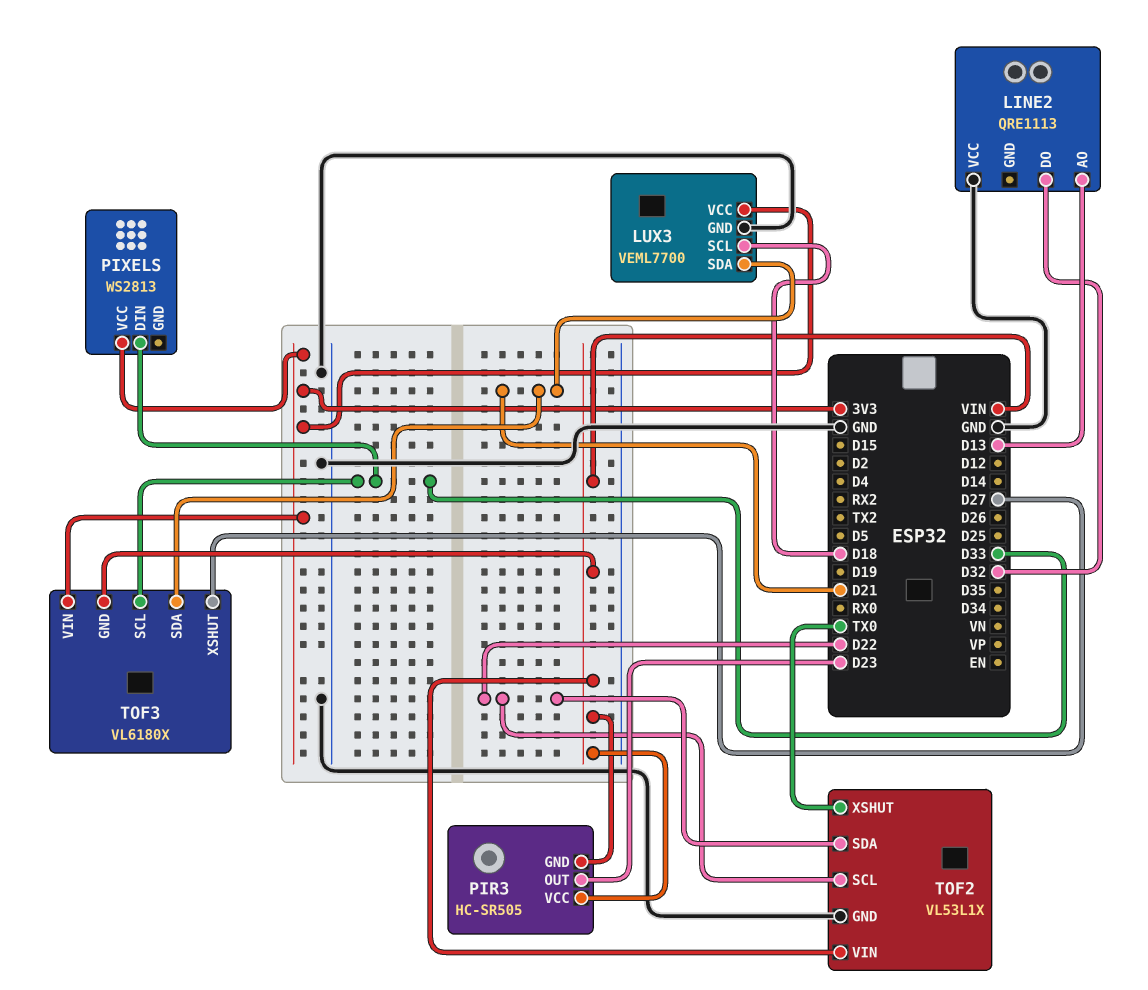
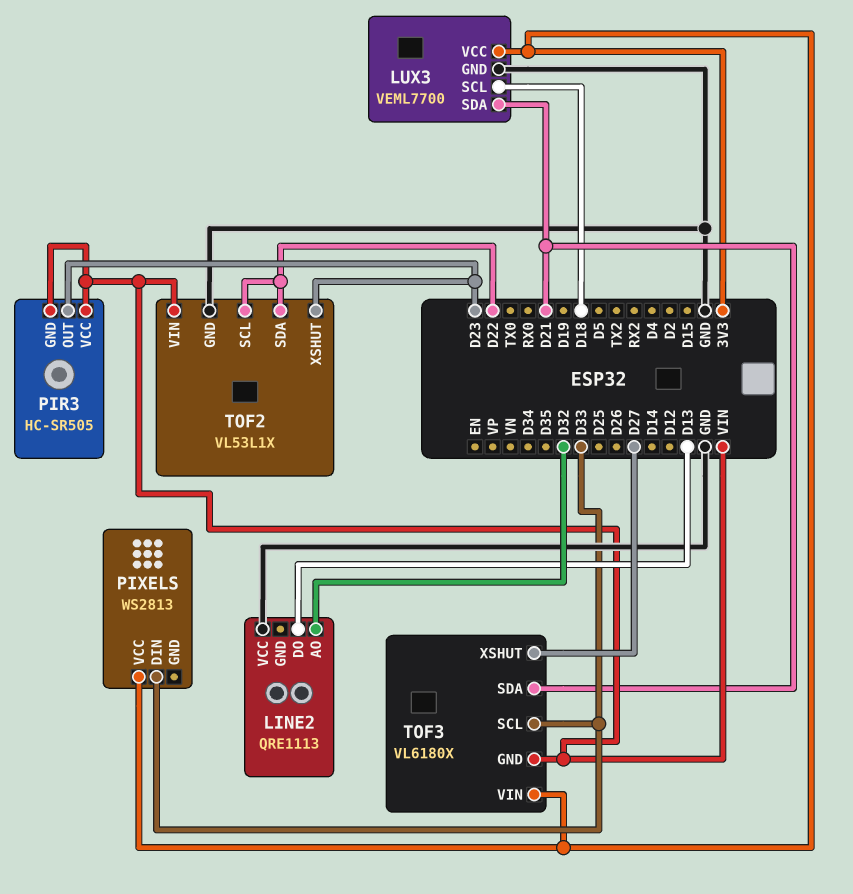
LINE2 pin AO: D13 -> D32
LINE2 pin DO: D32 -> D13
TOF2 pin XSHUT: TX0 -> D23

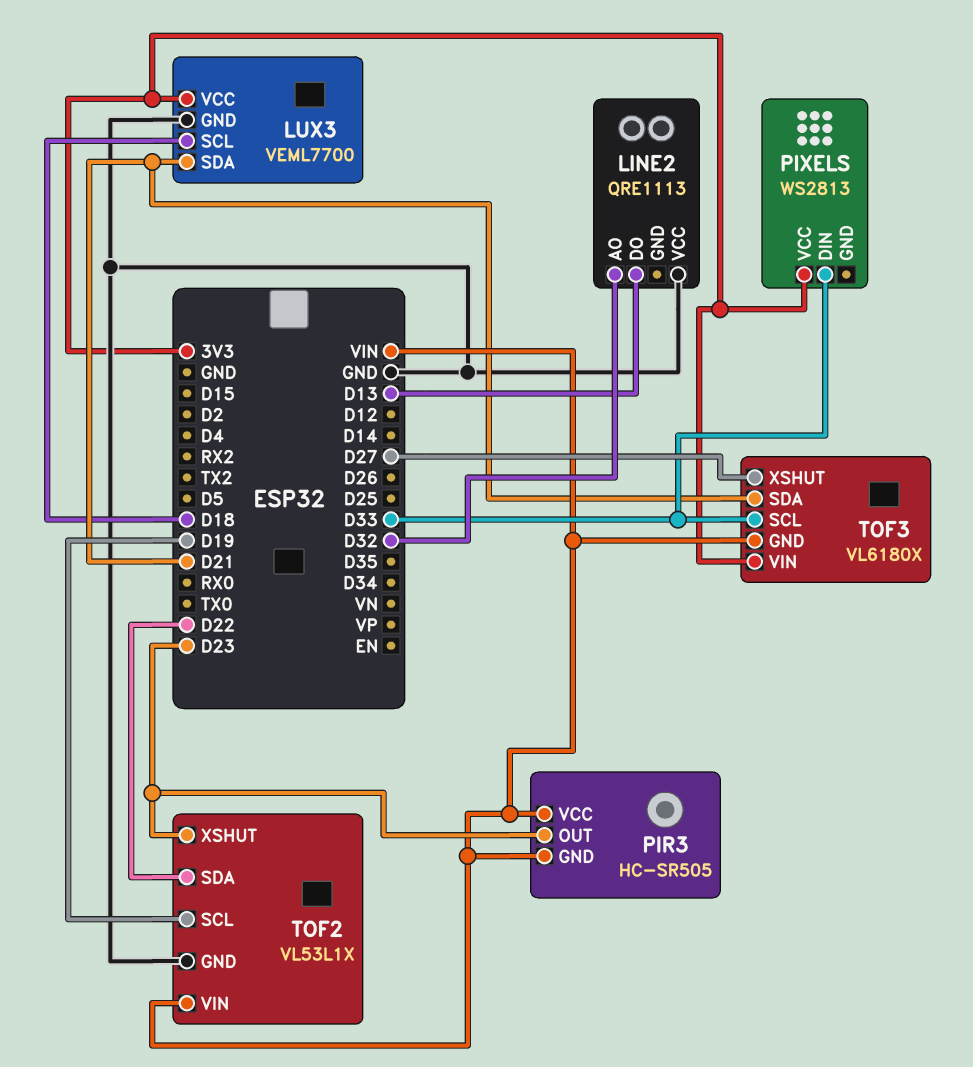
TOF2 pin SCL: D22 -> D19

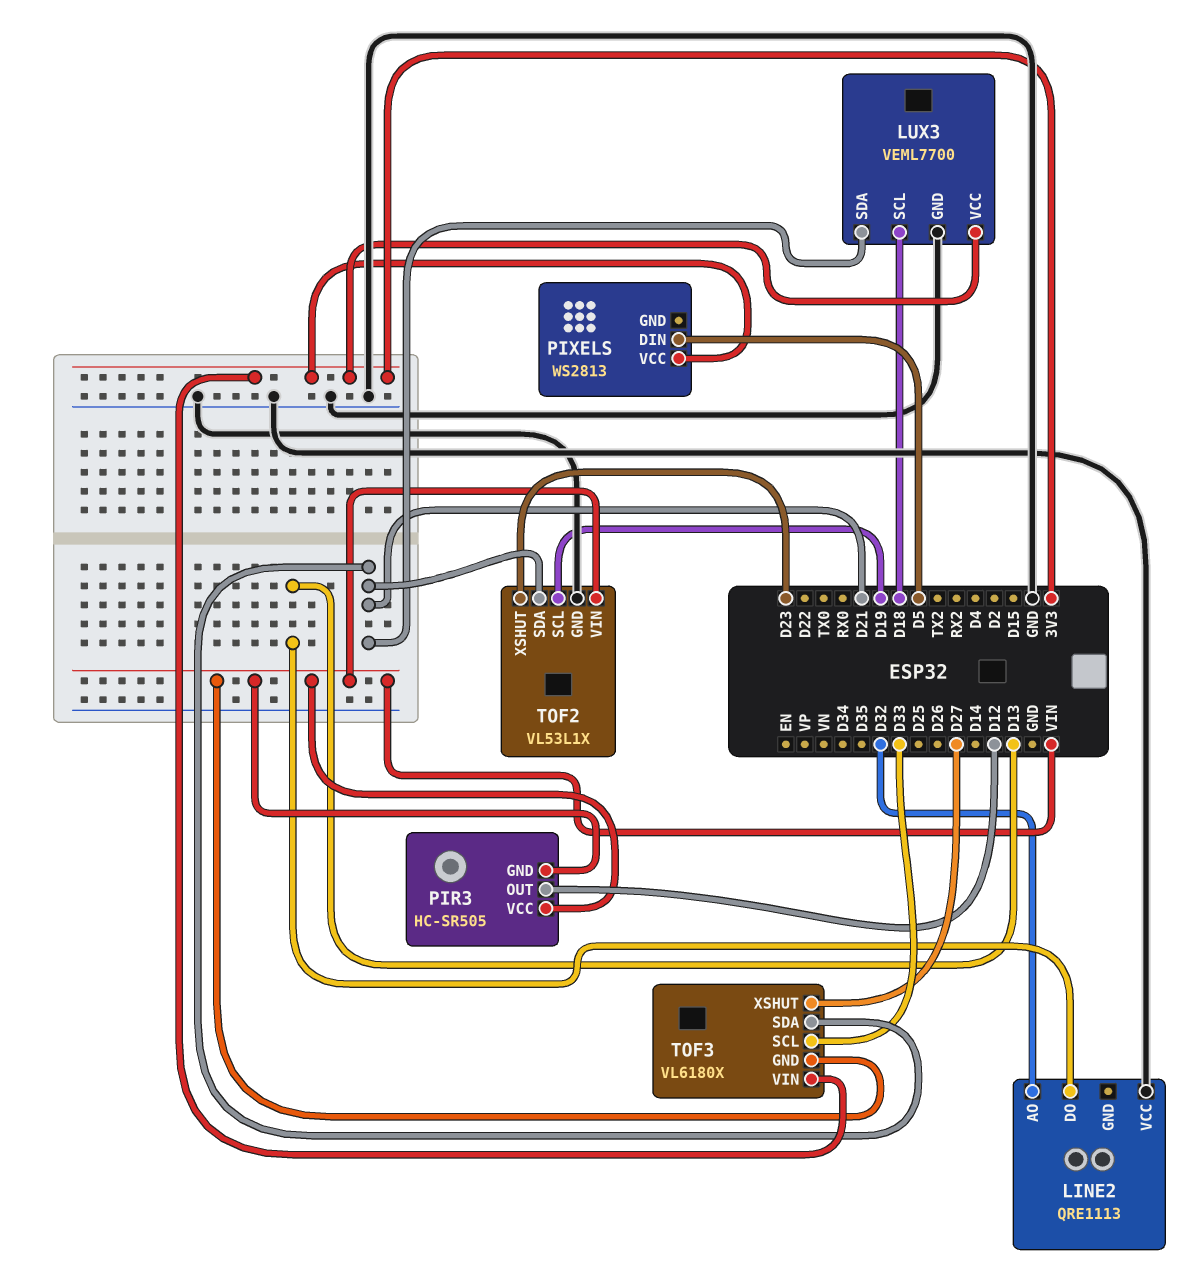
PIR3 pin OUT: D23 -> D12
PIXELS pin DIN: D33 -> D5
TOF2 pin SDA: D22 -> D21

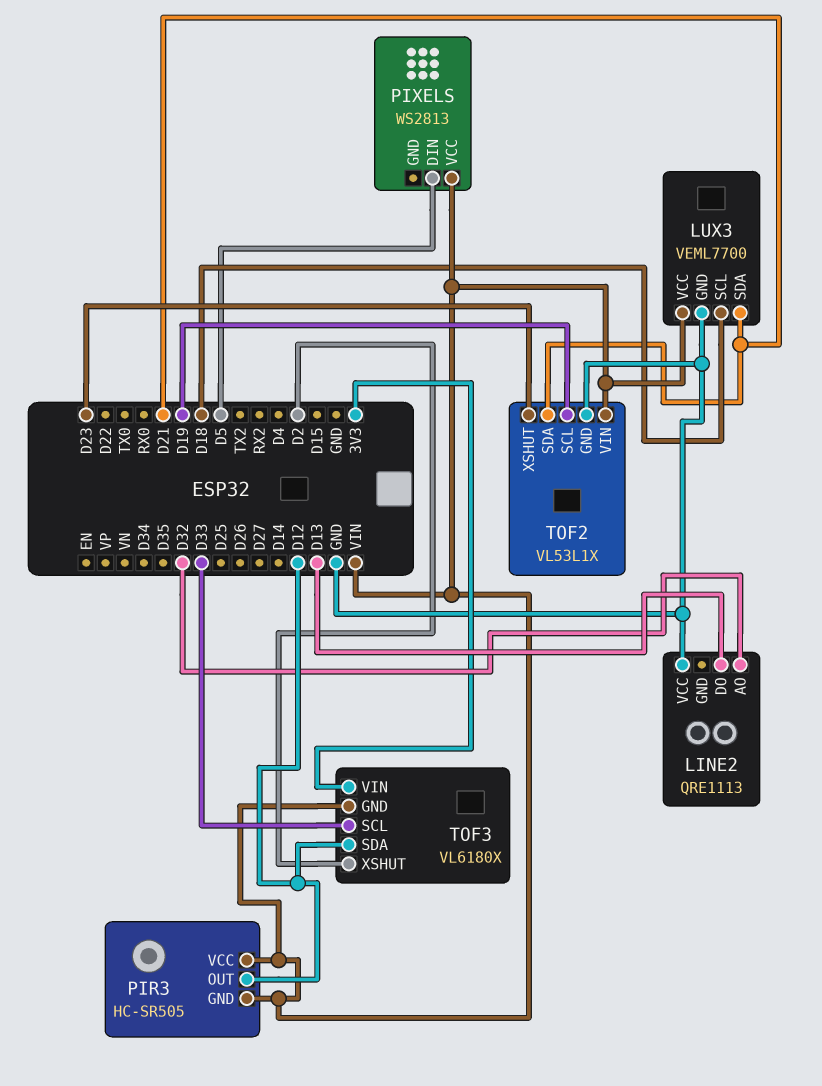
LUX3 pin VCC: 3V3 -> VIN
PIXELS pin VCC: 3V3 -> VIN
TOF3 pin SDA: D21 -> D12
TOF3 pin XSHUT: D27 -> D2

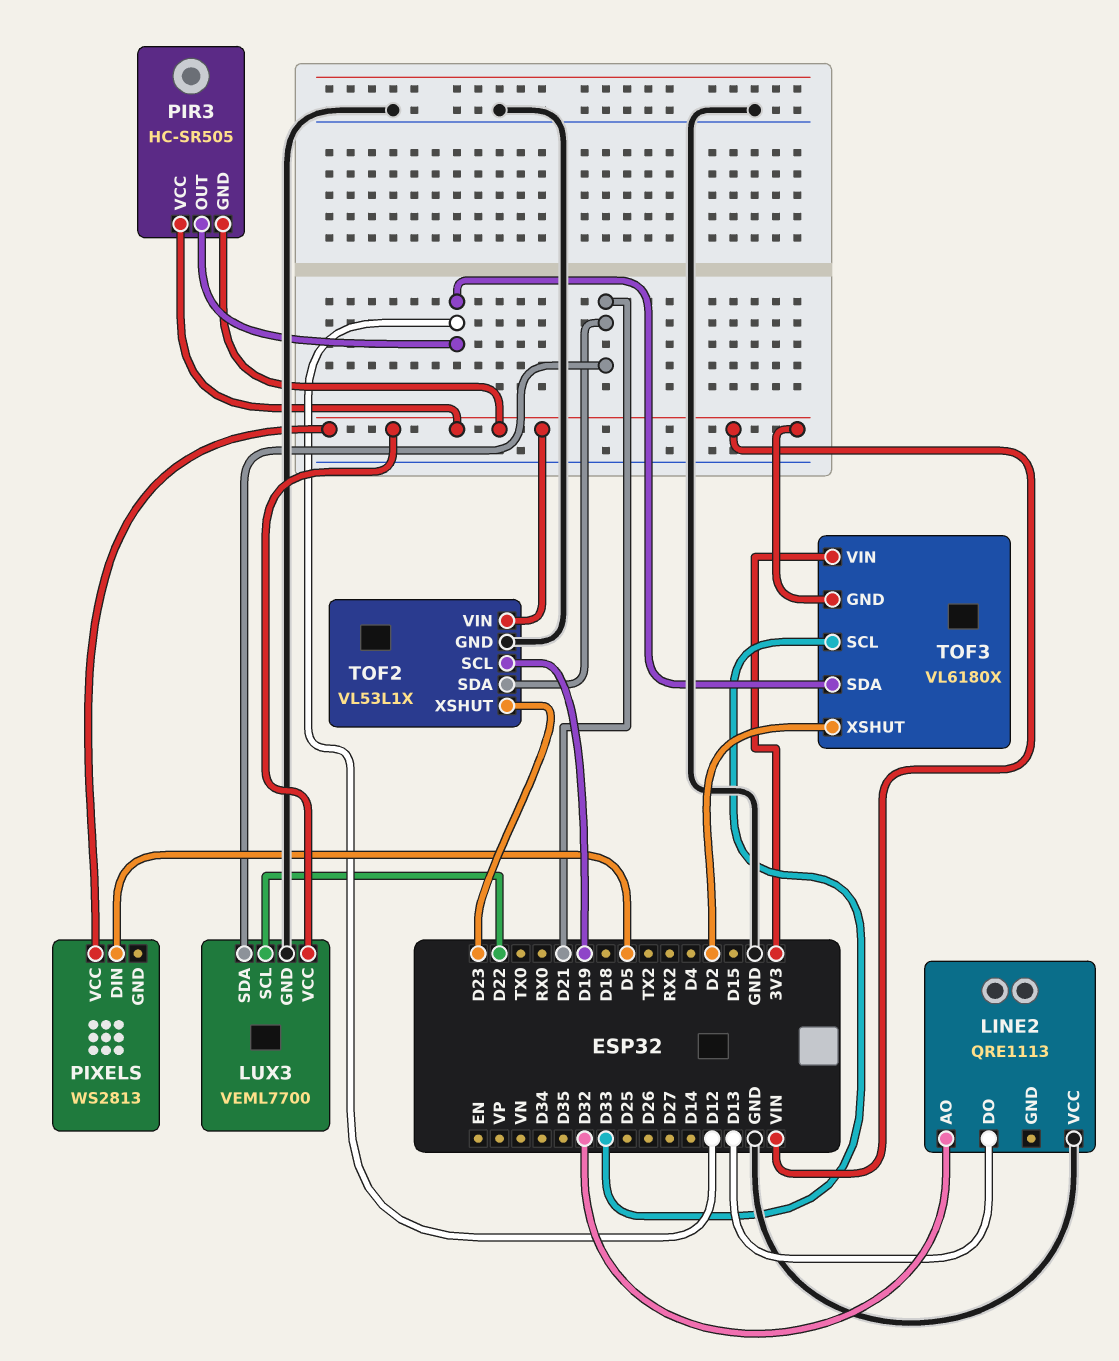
LUX3 pin SCL: D18 -> D22

